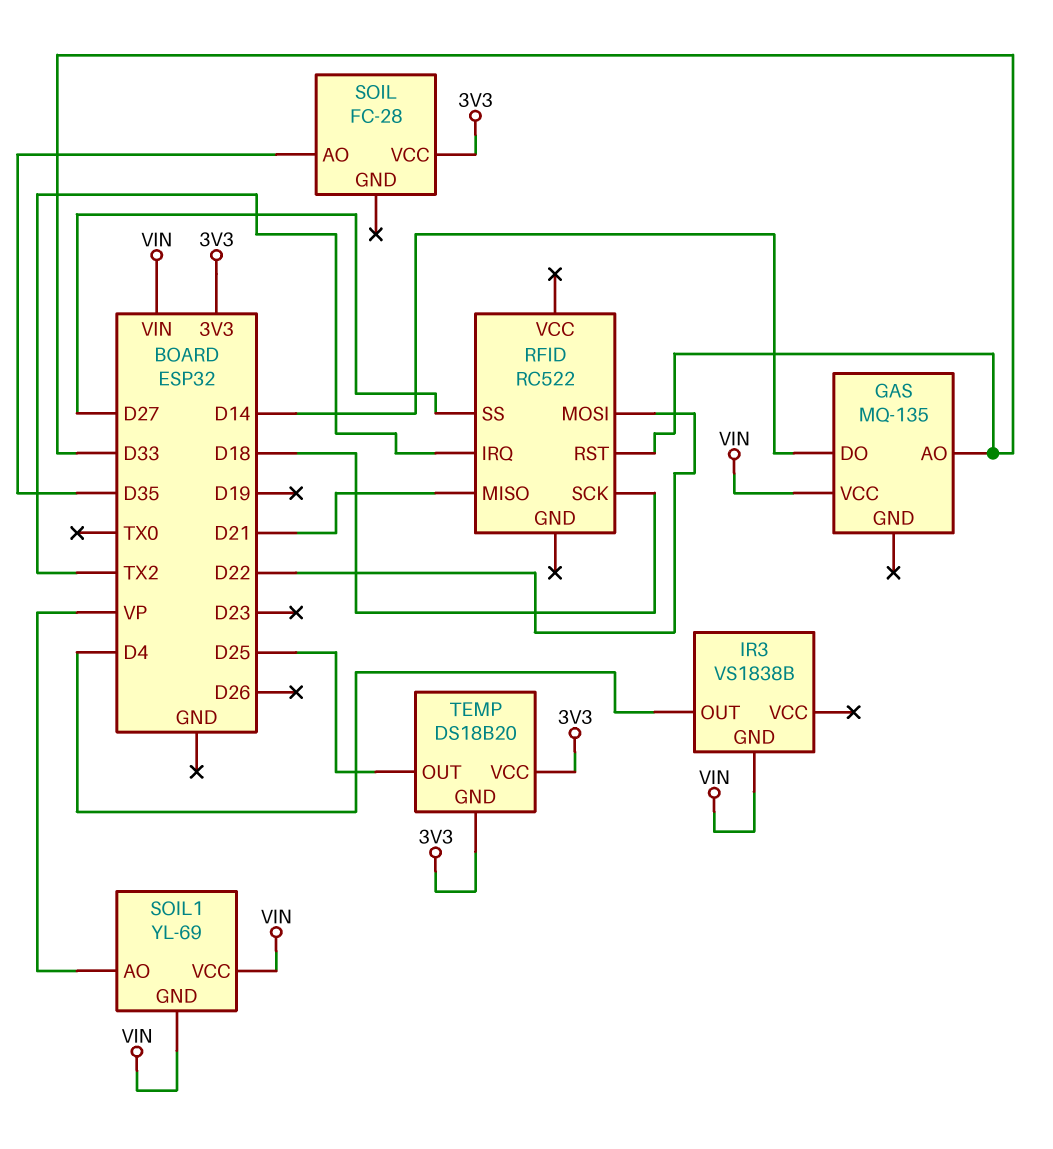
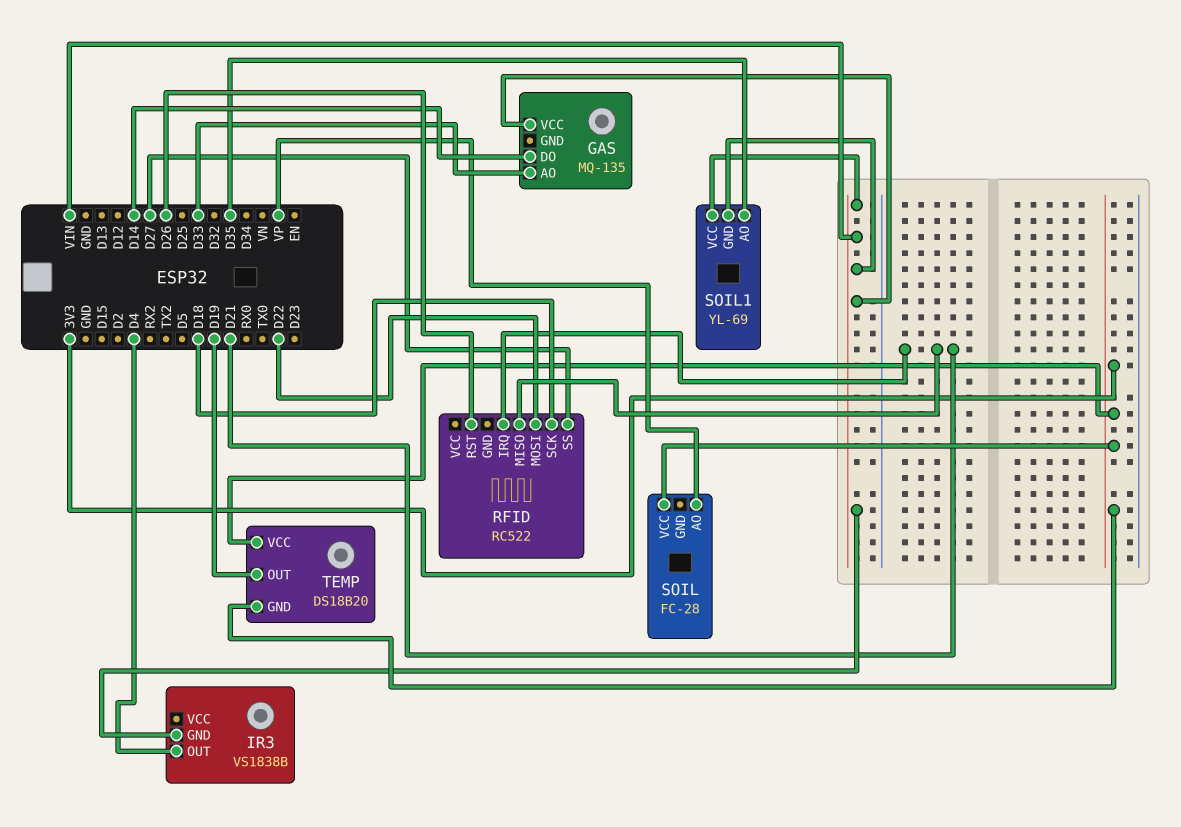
RFID pin IRQ: TX2 -> D21
RFID pin RST: D33 -> D26
SOIL pin AO: D35 -> VP
SOIL1 pin AO: VP -> D35
TEMP pin OUT: D25 -> D19

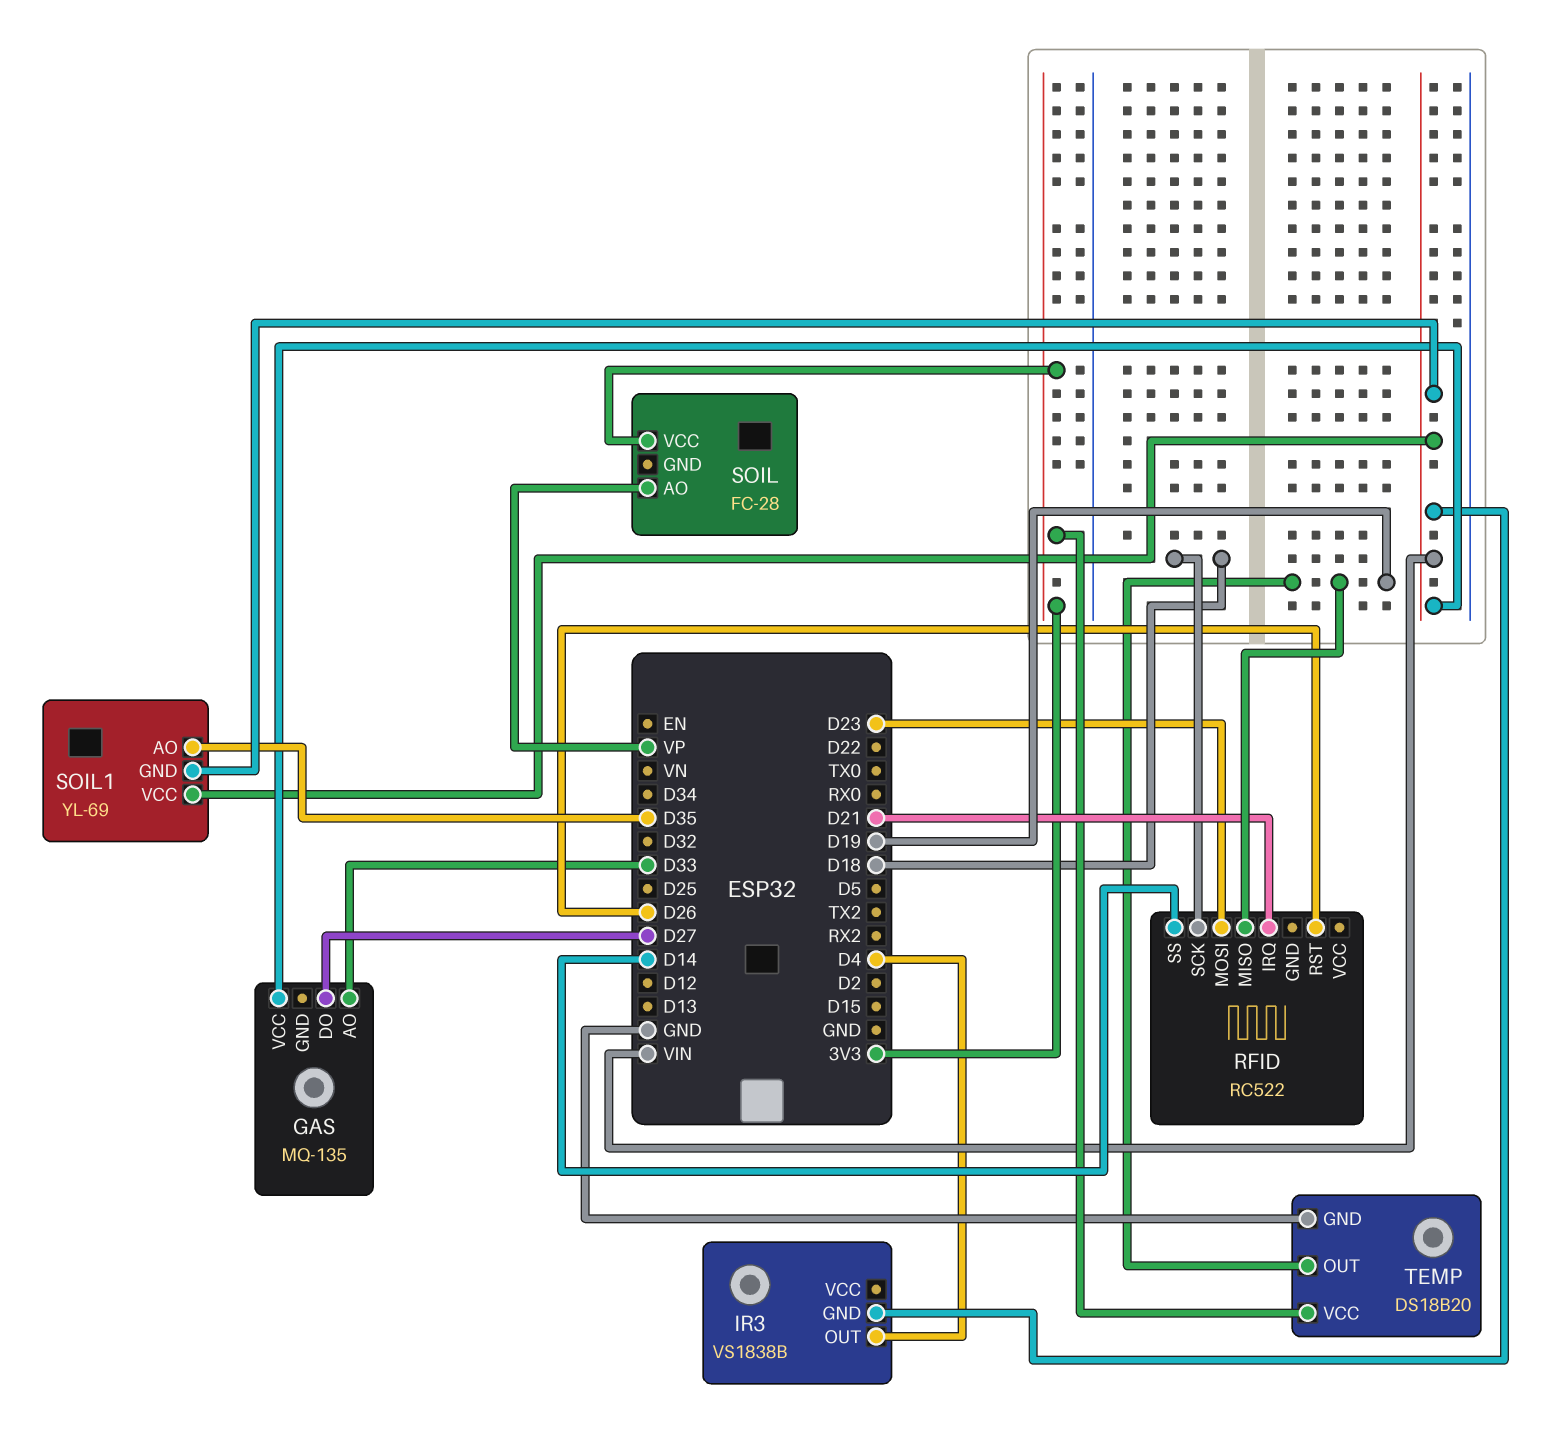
GAS pin DO: D14 -> D27
RFID pin MISO: D21 -> D19
RFID pin MOSI: D22 -> D23
RFID pin SS: D27 -> D14
TEMP pin GND: 3V3 -> GND

